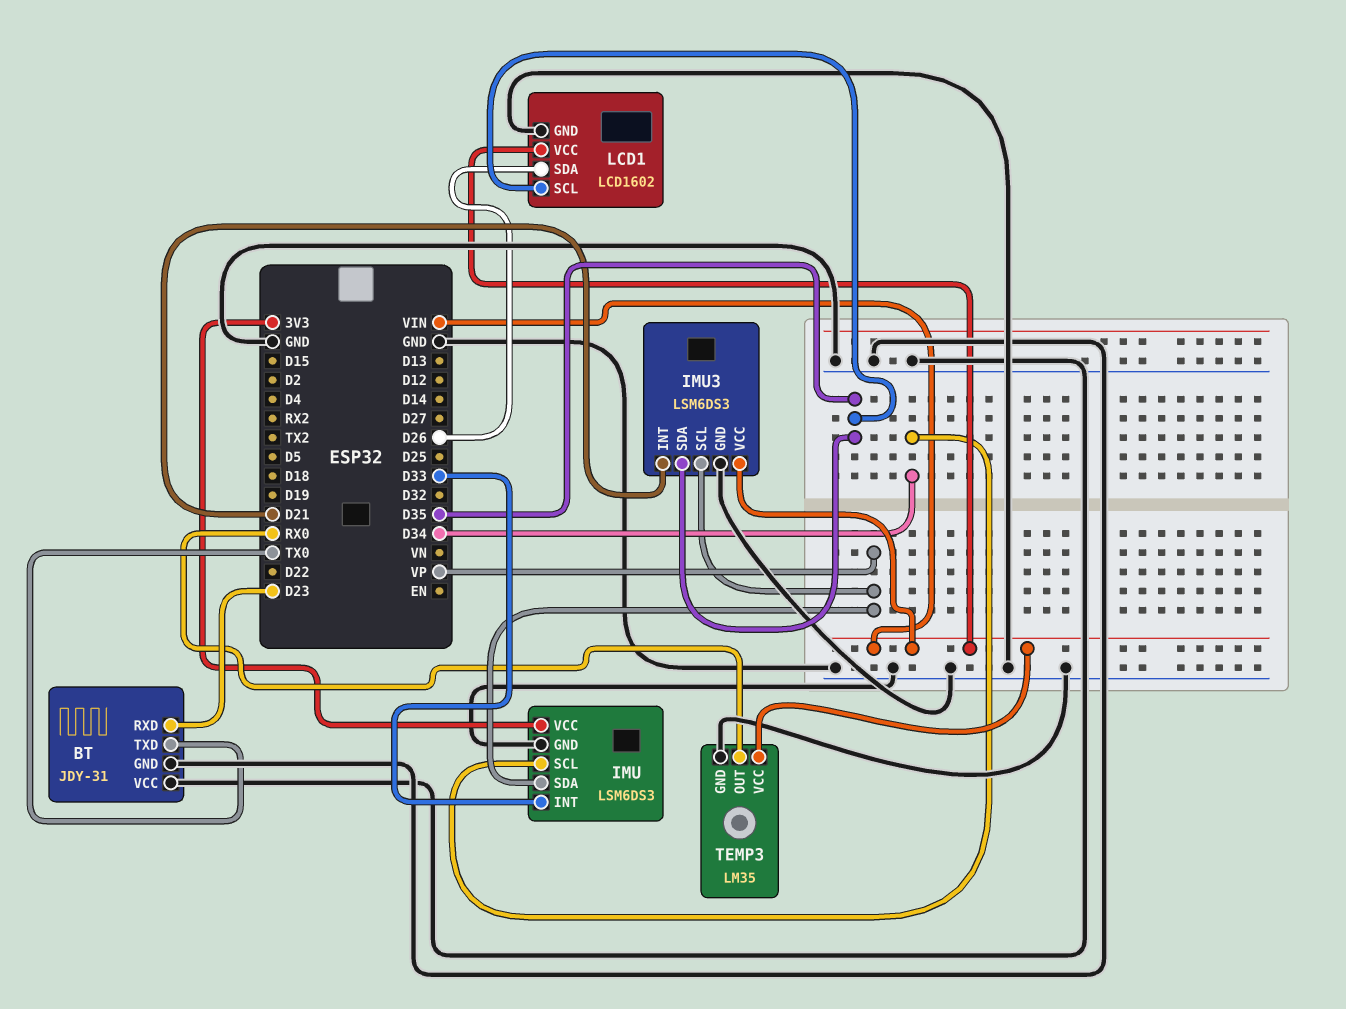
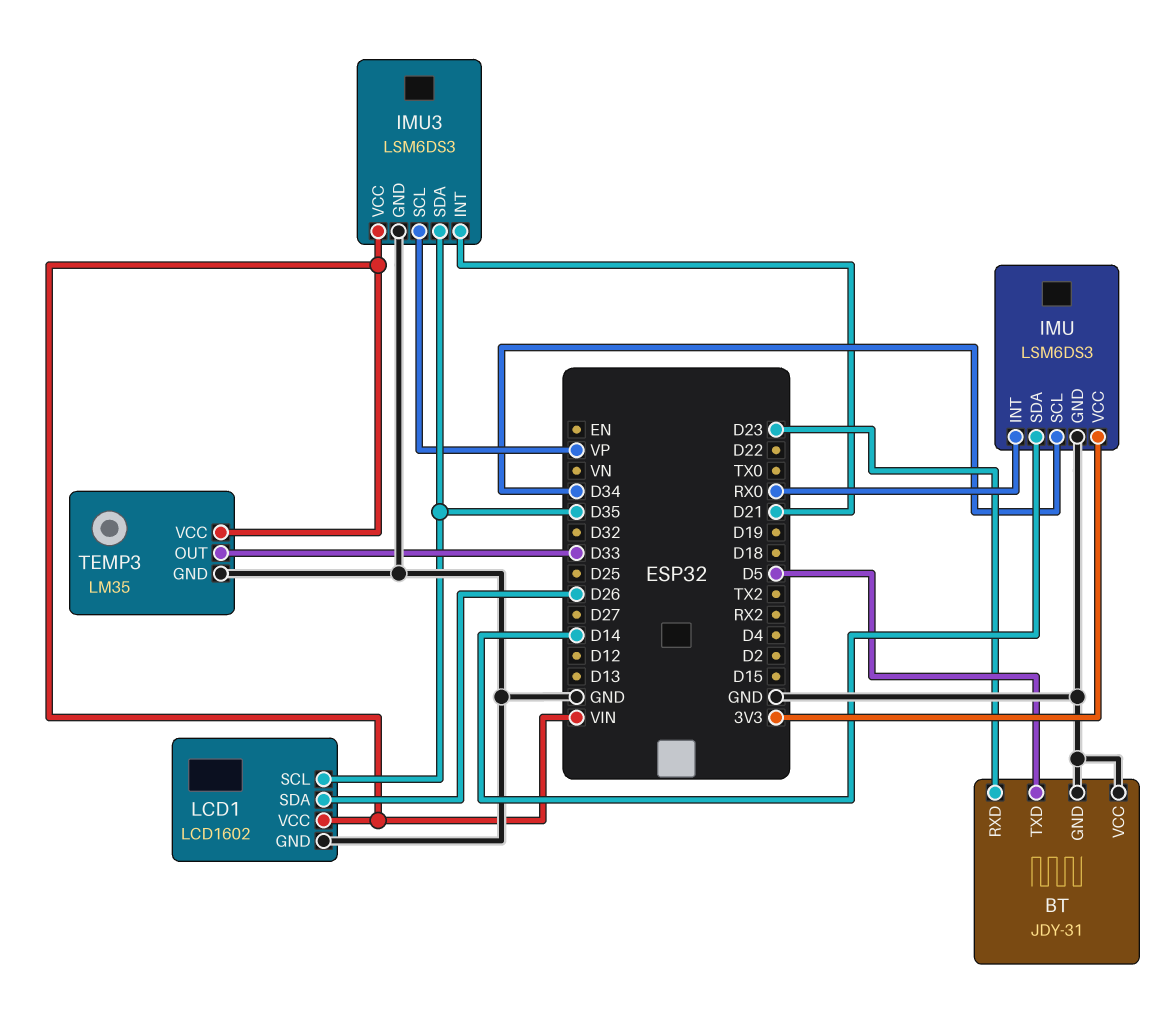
BT pin TXD: TX0 -> D5
IMU pin INT: D33 -> RX0
IMU pin SDA: VP -> D14
TEMP3 pin OUT: RX0 -> D33

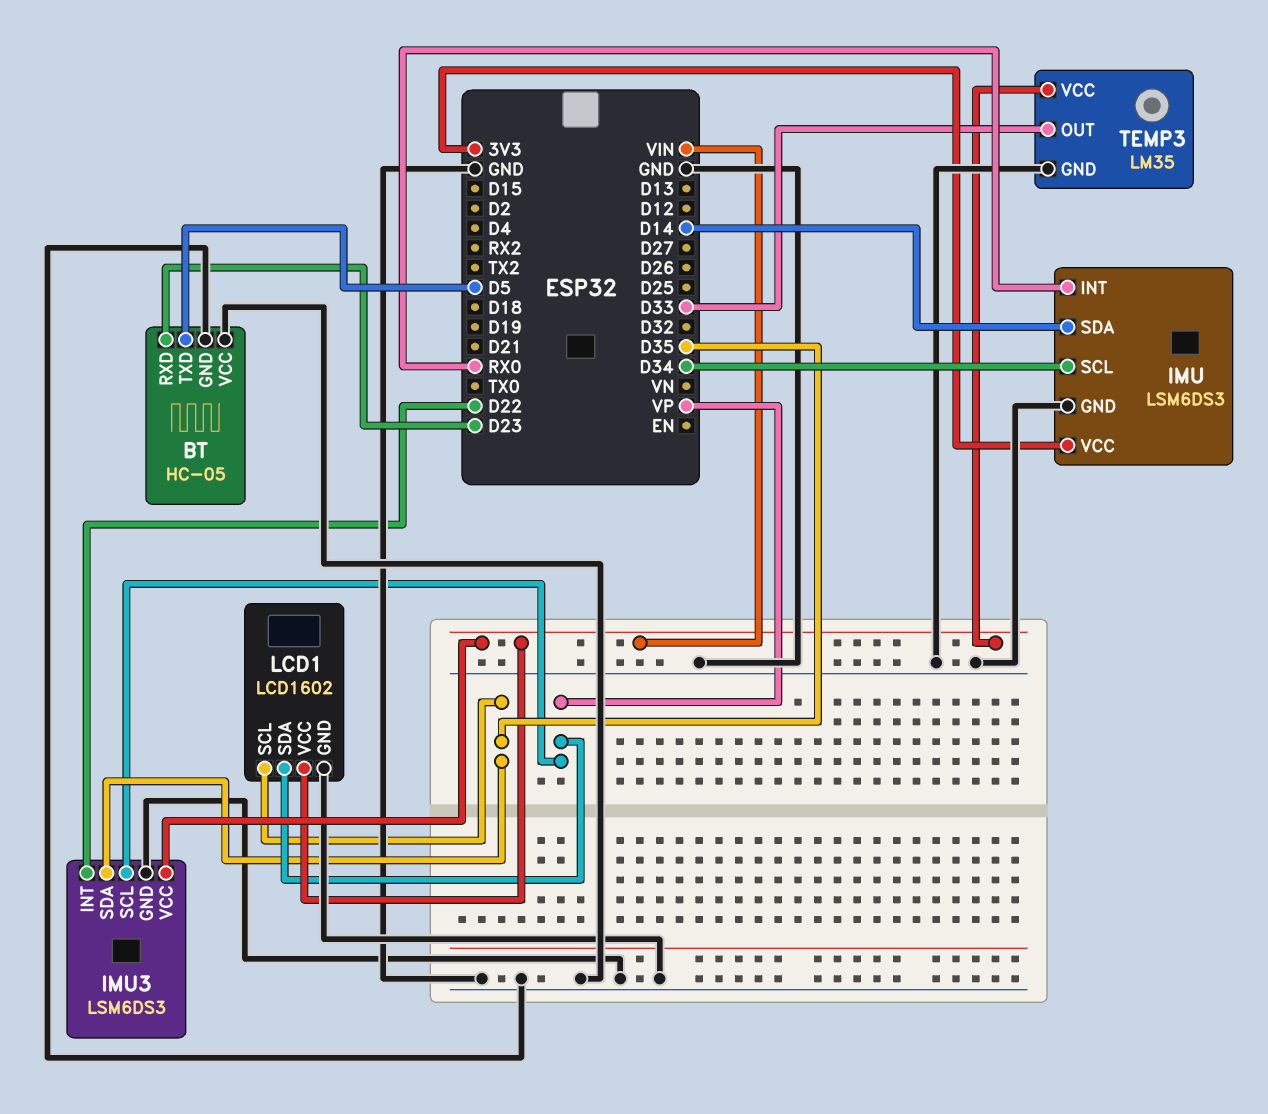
BT: JDY-31 -> HC-05
IMU3 pin INT: D21 -> D22
LCD1 pin SDA: D26 -> VP

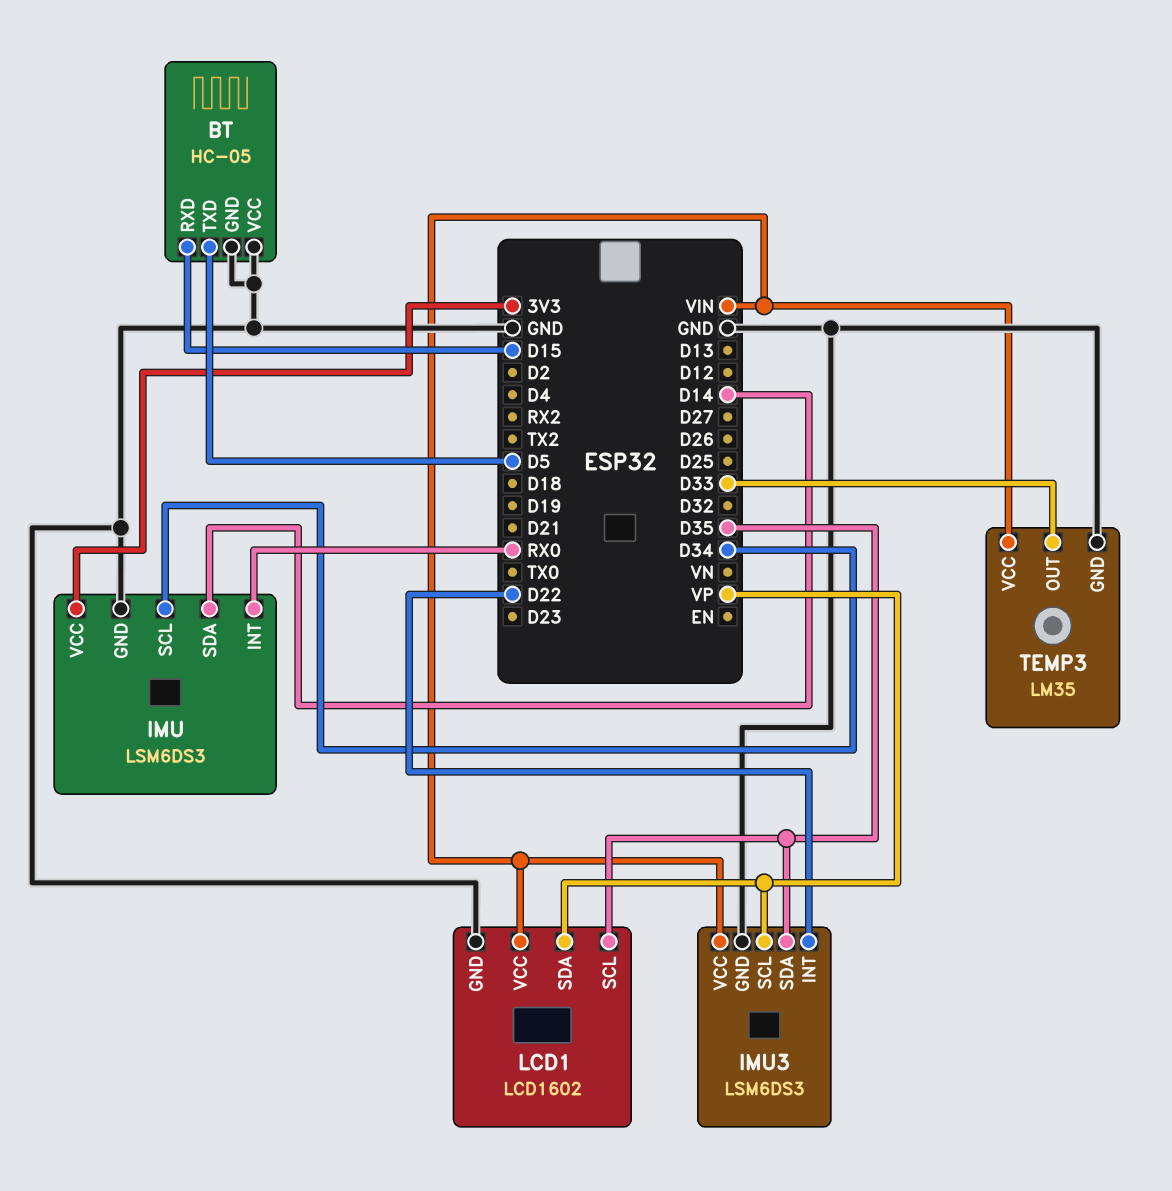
BT pin RXD: D23 -> D15

